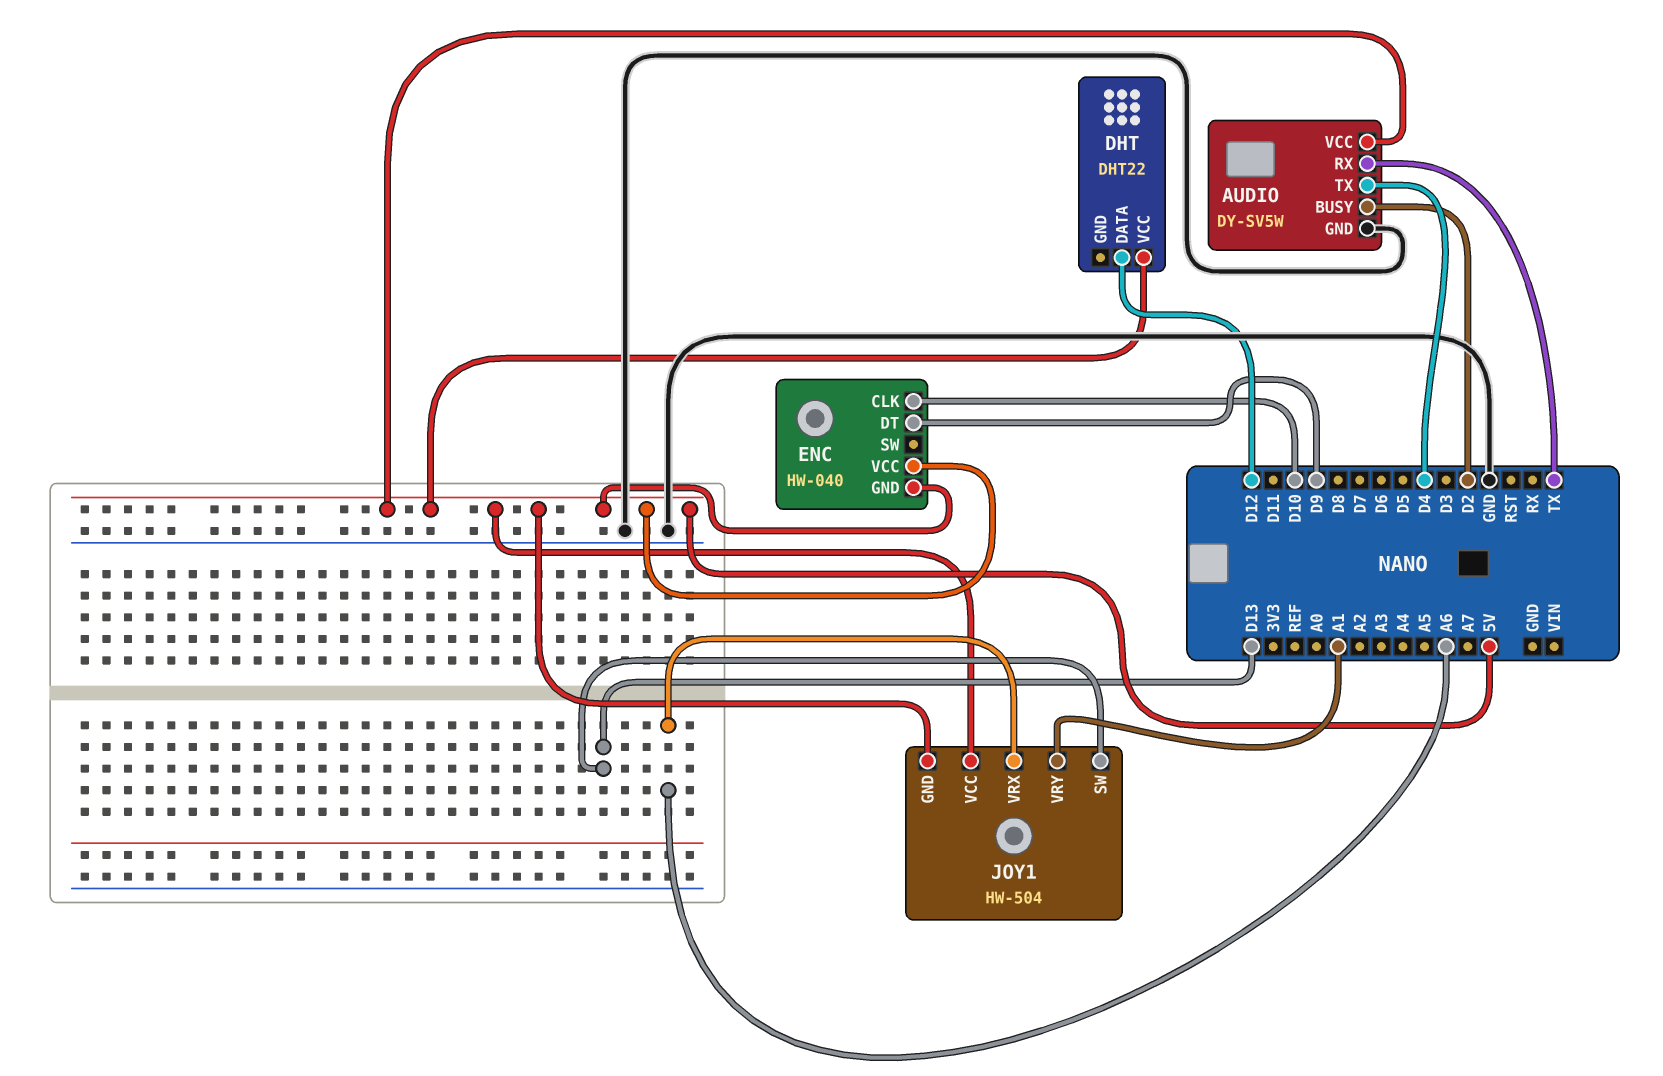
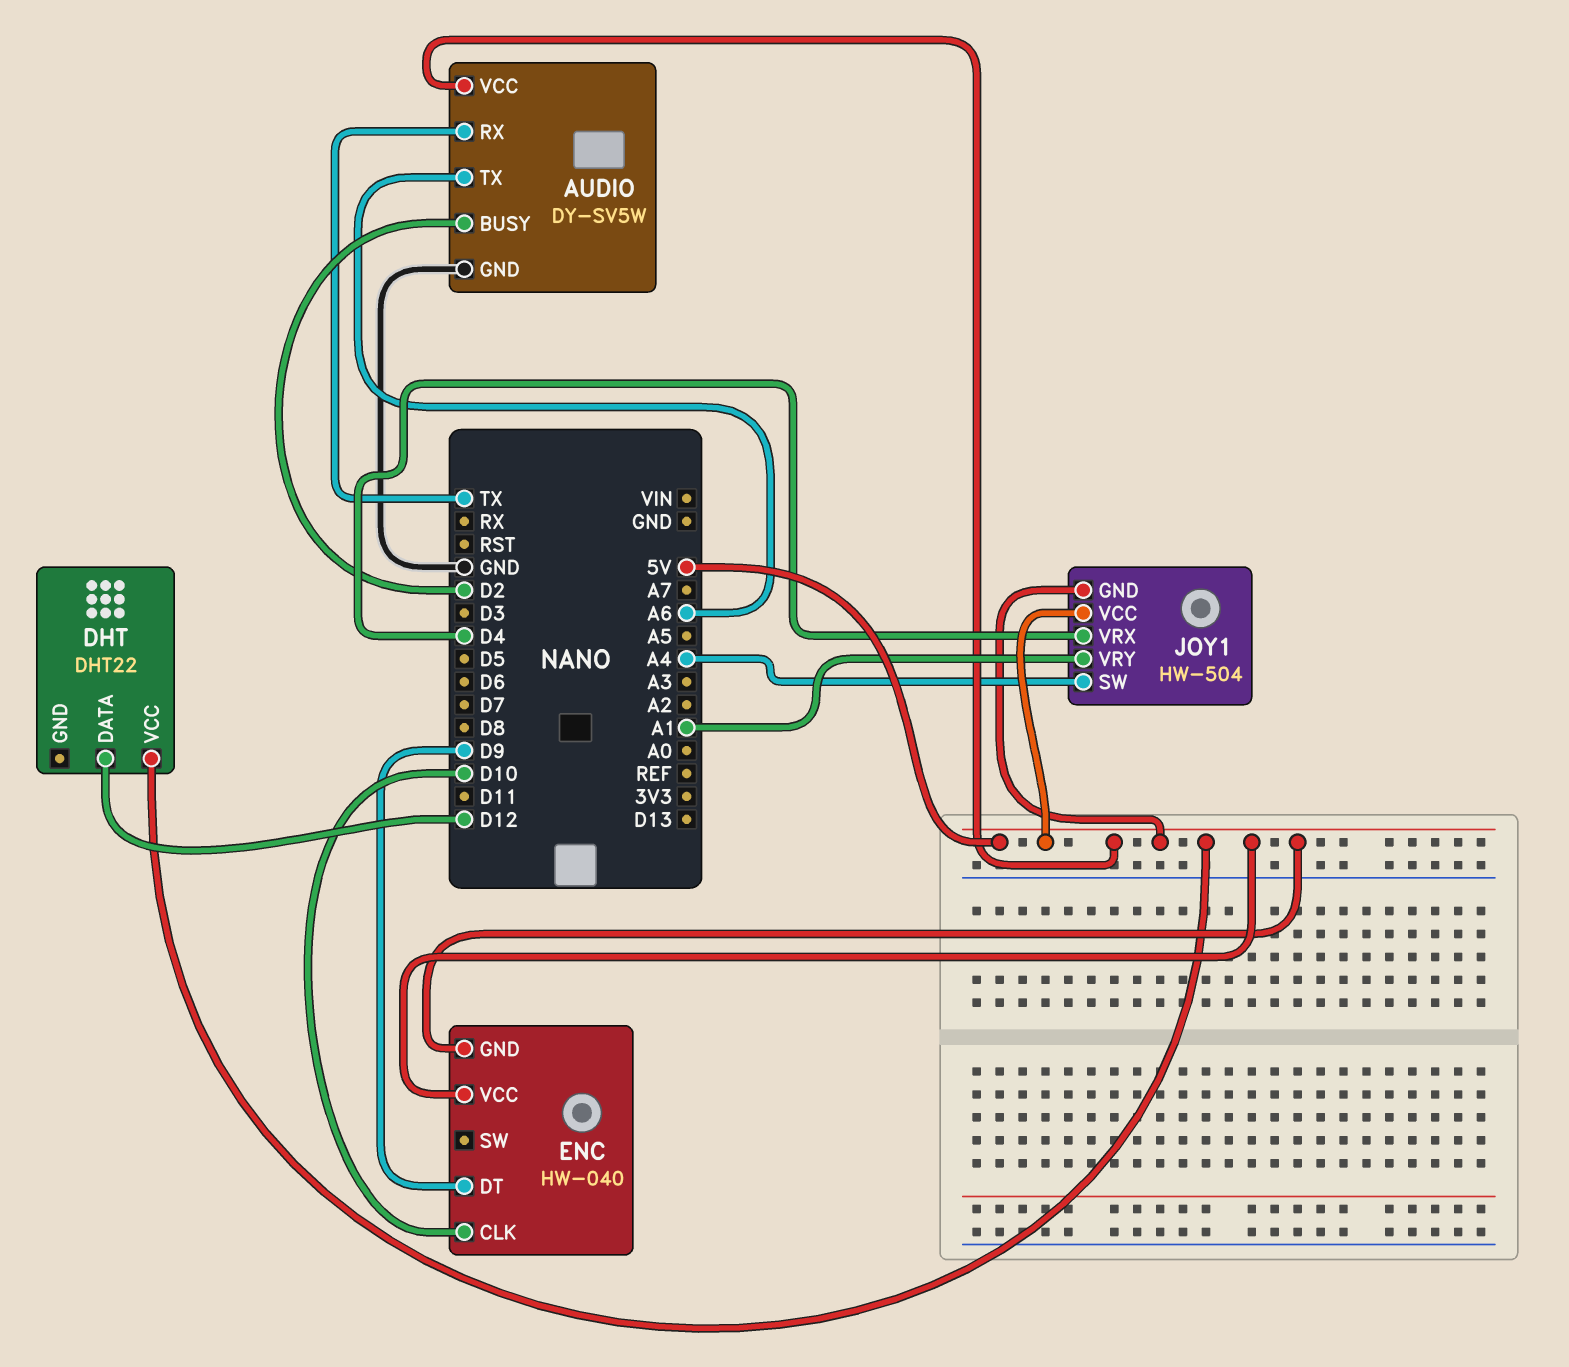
AUDIO pin TX: D4 -> A6
JOY1 pin SW: D13 -> A4
JOY1 pin VRX: A6 -> D4

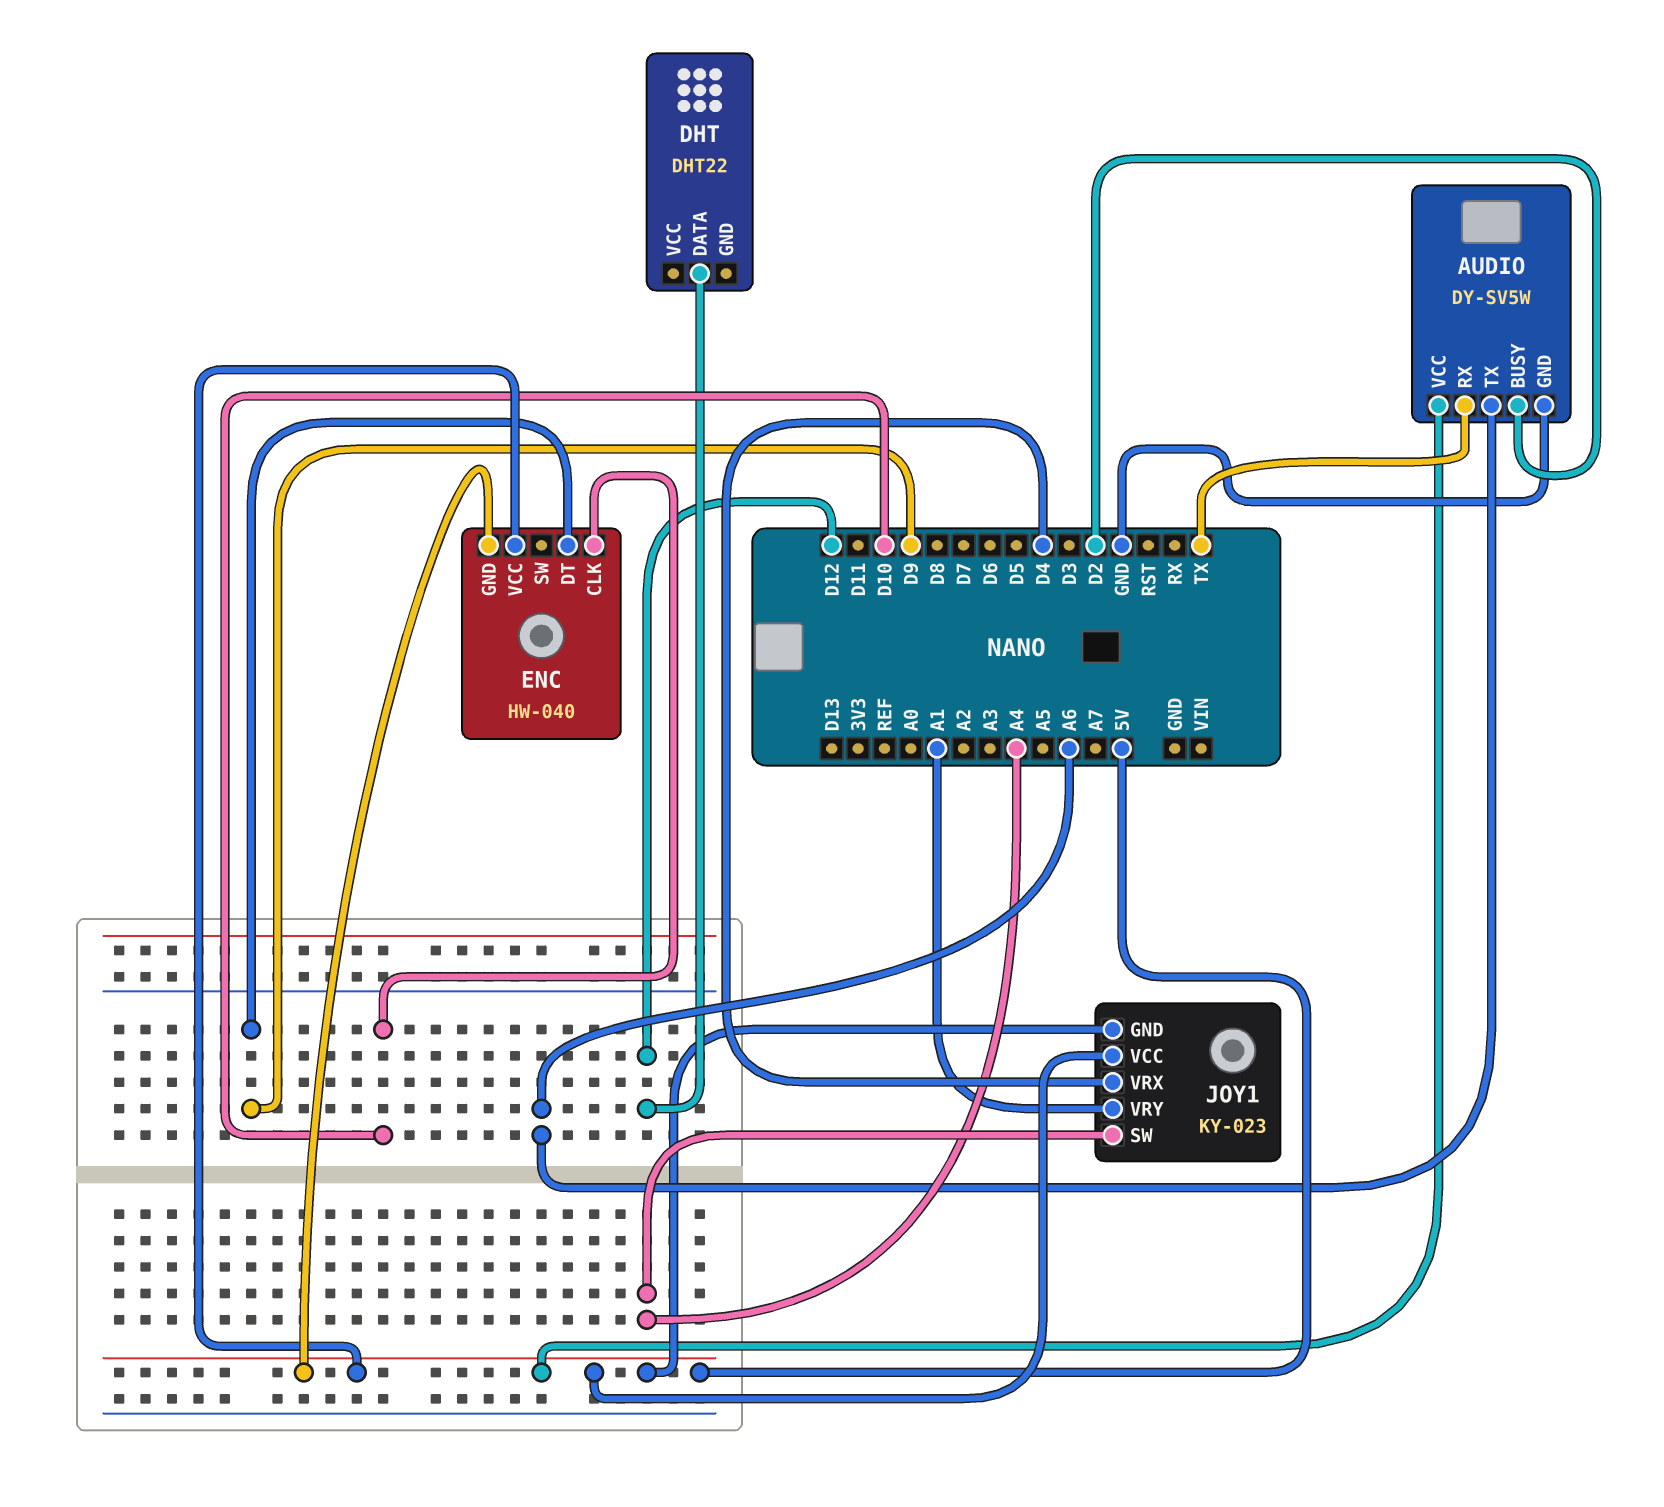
DHT pin VCC: 5V -> none
JOY1: HW-504 -> KY-023

